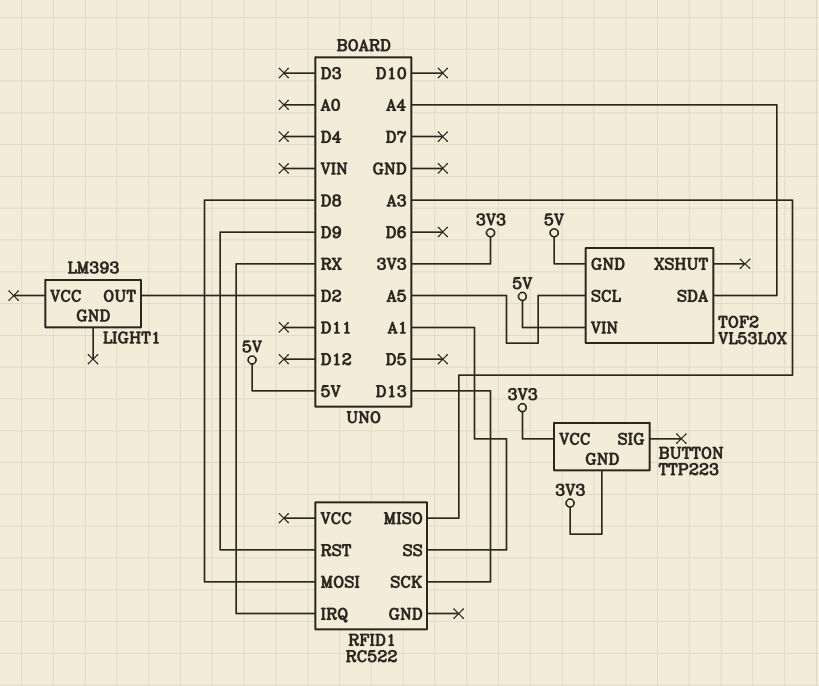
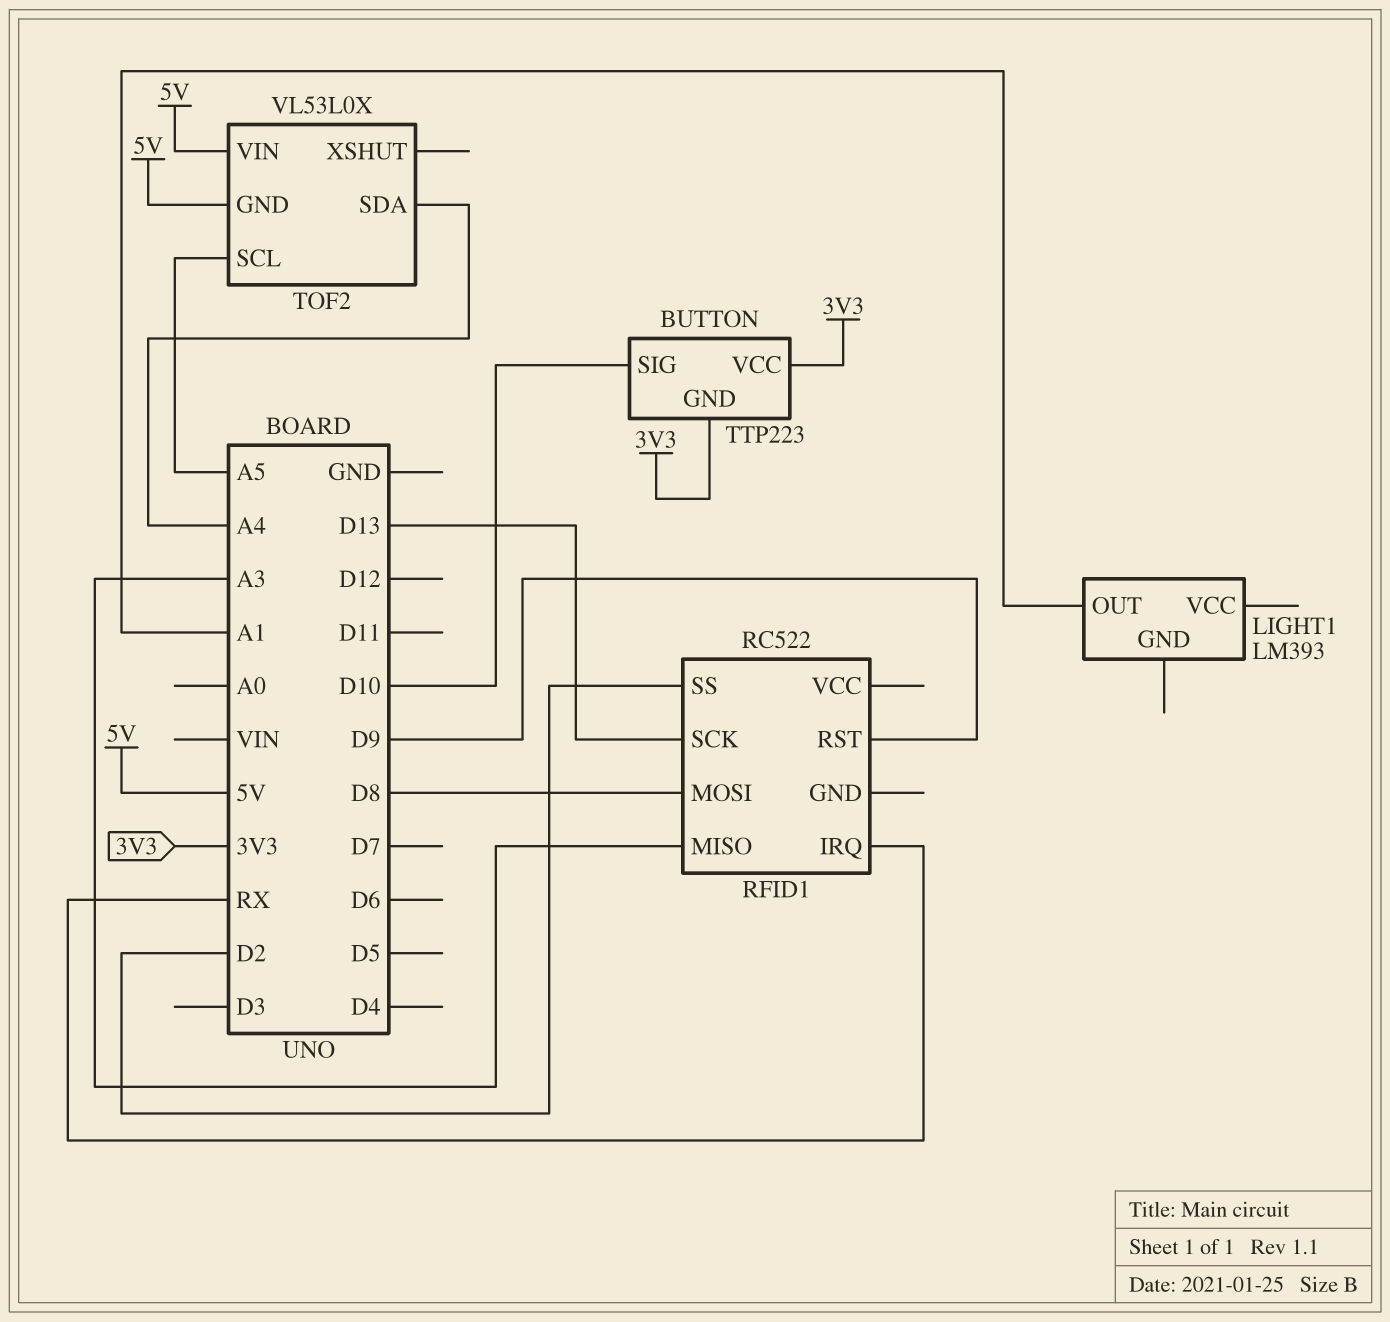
BUTTON pin SIG: none -> D10
LIGHT1 pin OUT: D2 -> A1
RFID1 pin SS: A1 -> D2

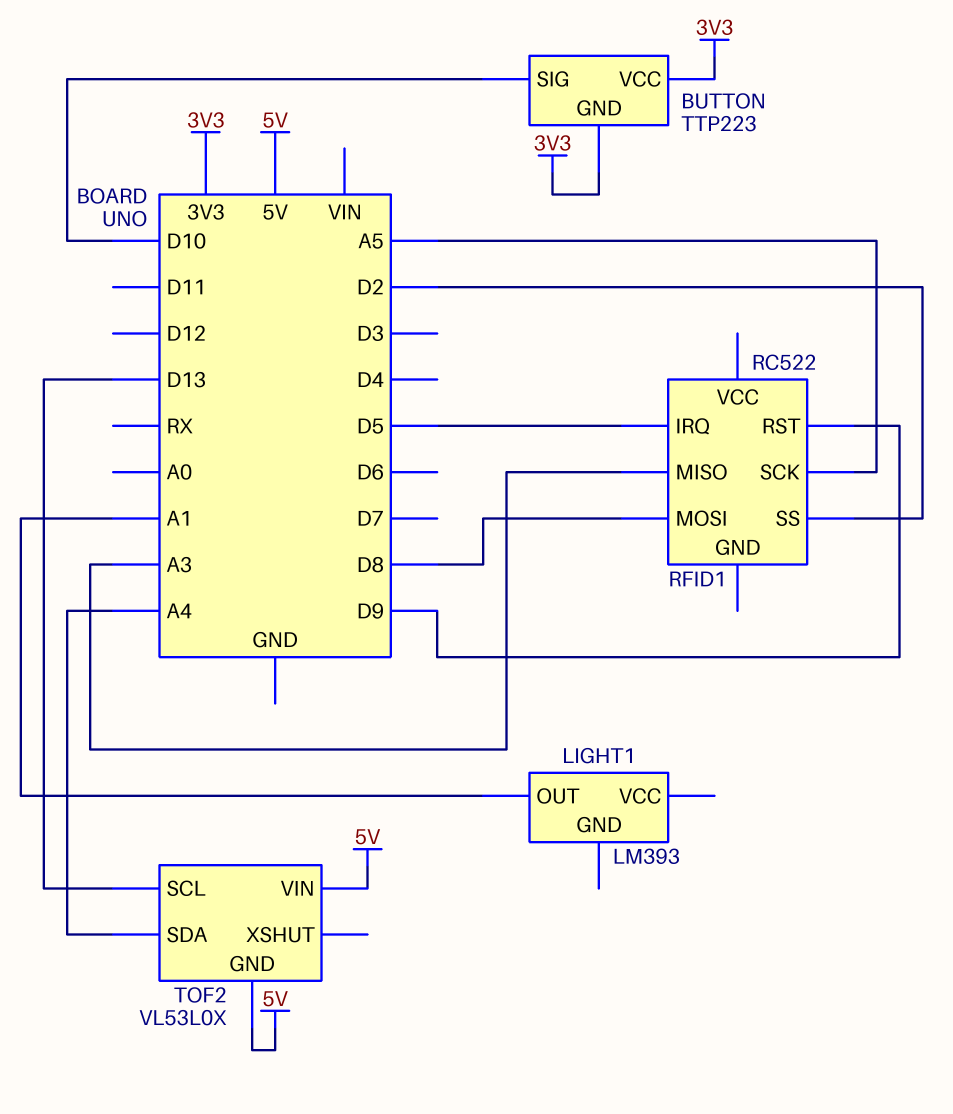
RFID1 pin IRQ: RX -> D5
RFID1 pin SCK: D13 -> A5
TOF2 pin SCL: A5 -> D13

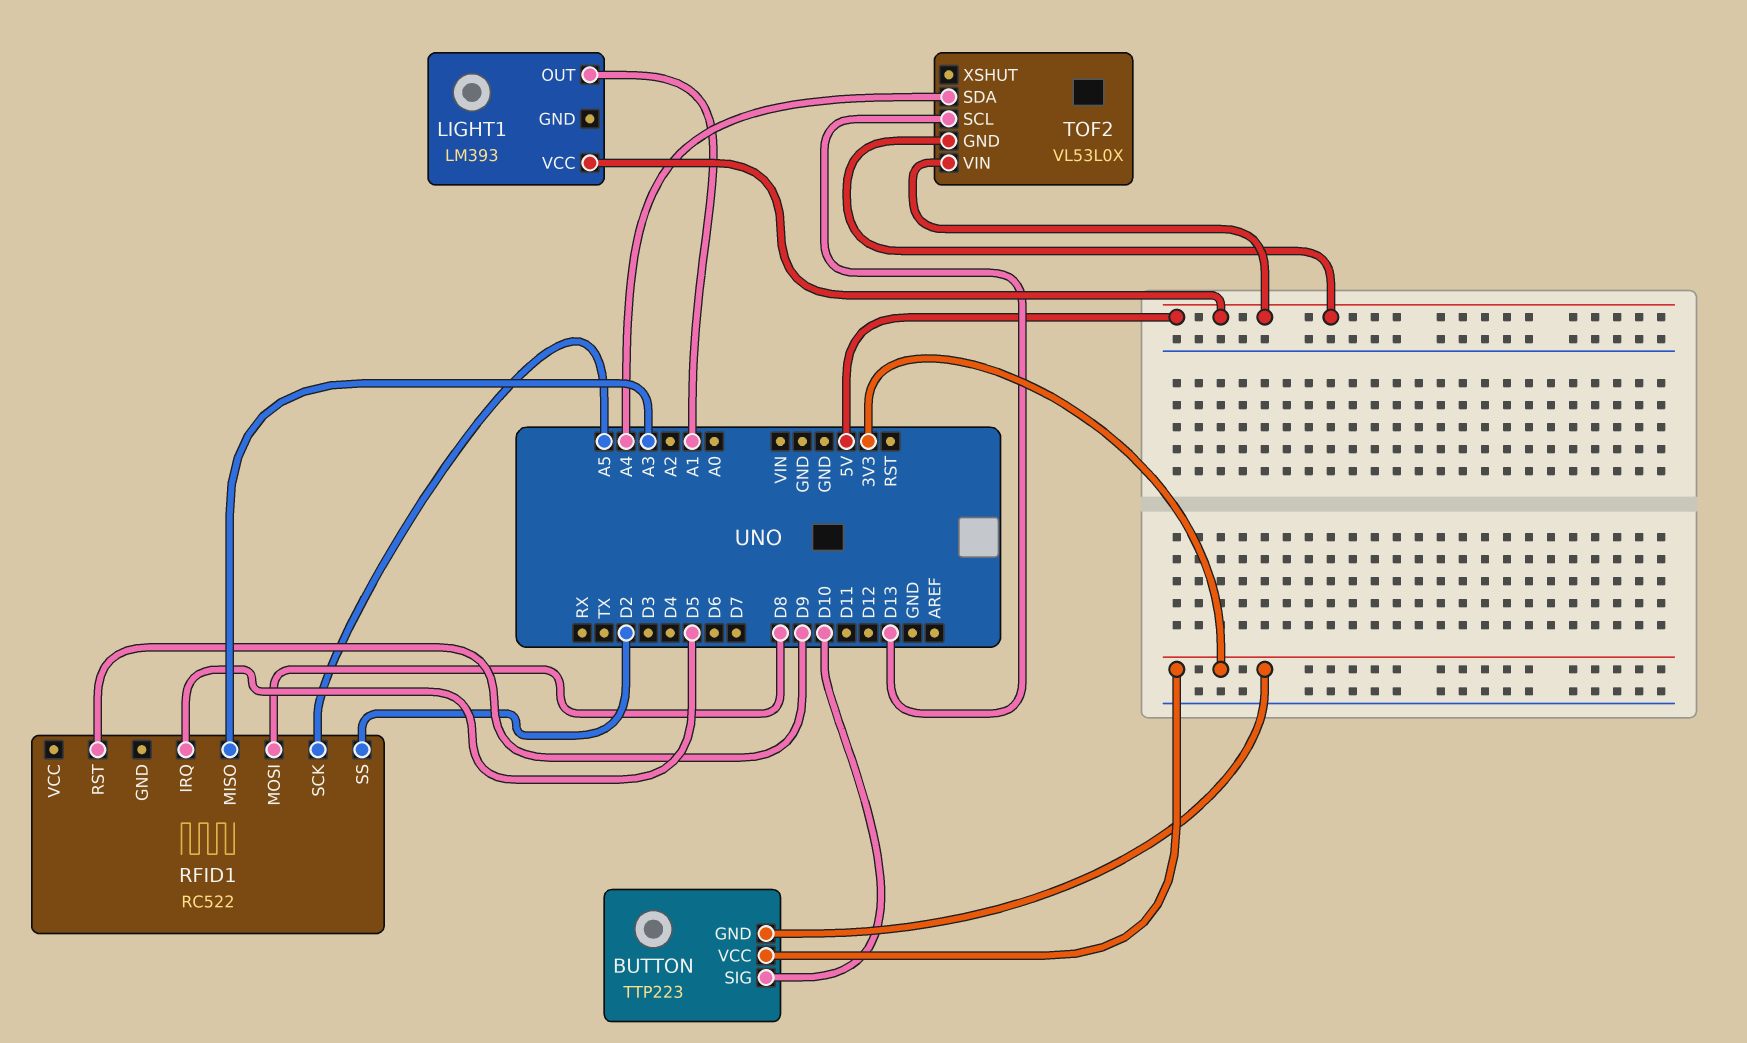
LIGHT1 pin VCC: none -> 5V

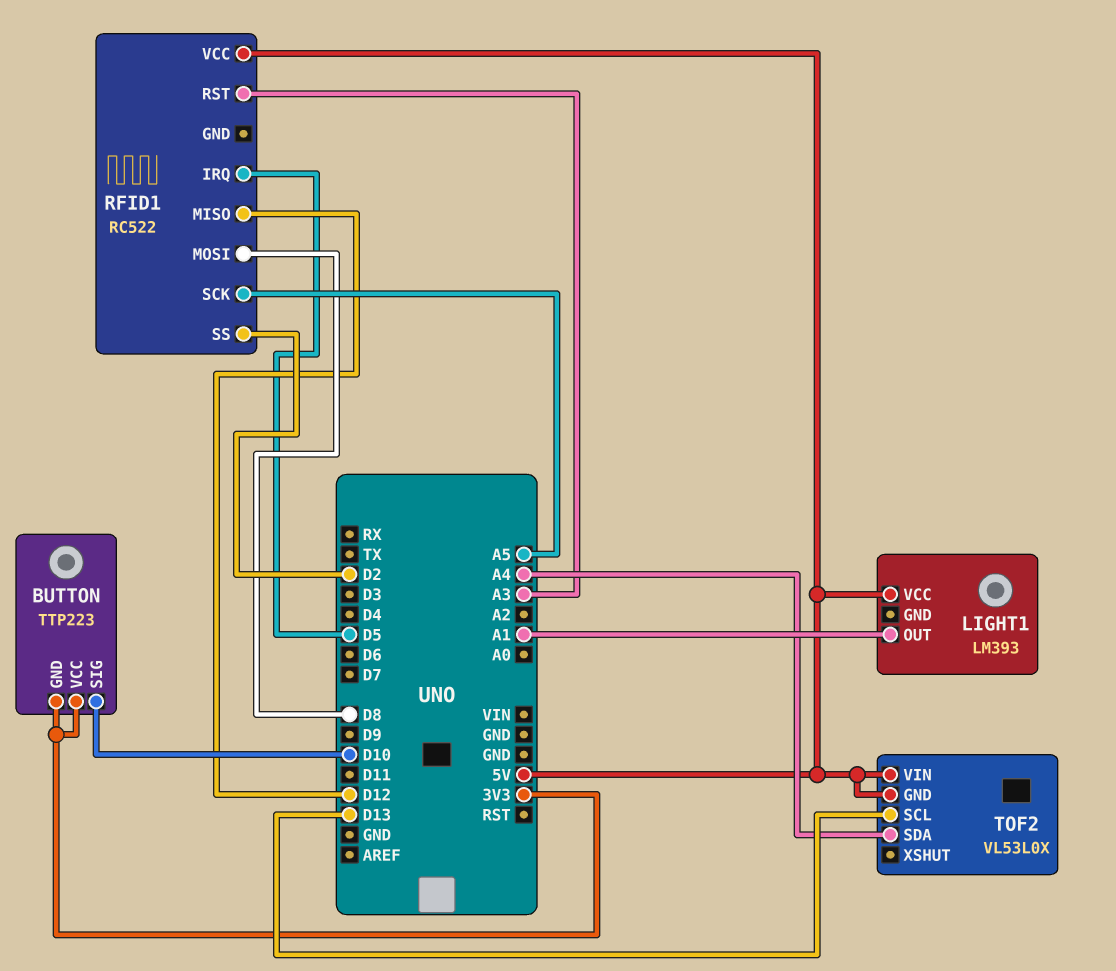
RFID1 pin MISO: A3 -> D12
RFID1 pin RST: D9 -> A3
RFID1 pin VCC: none -> 5V

